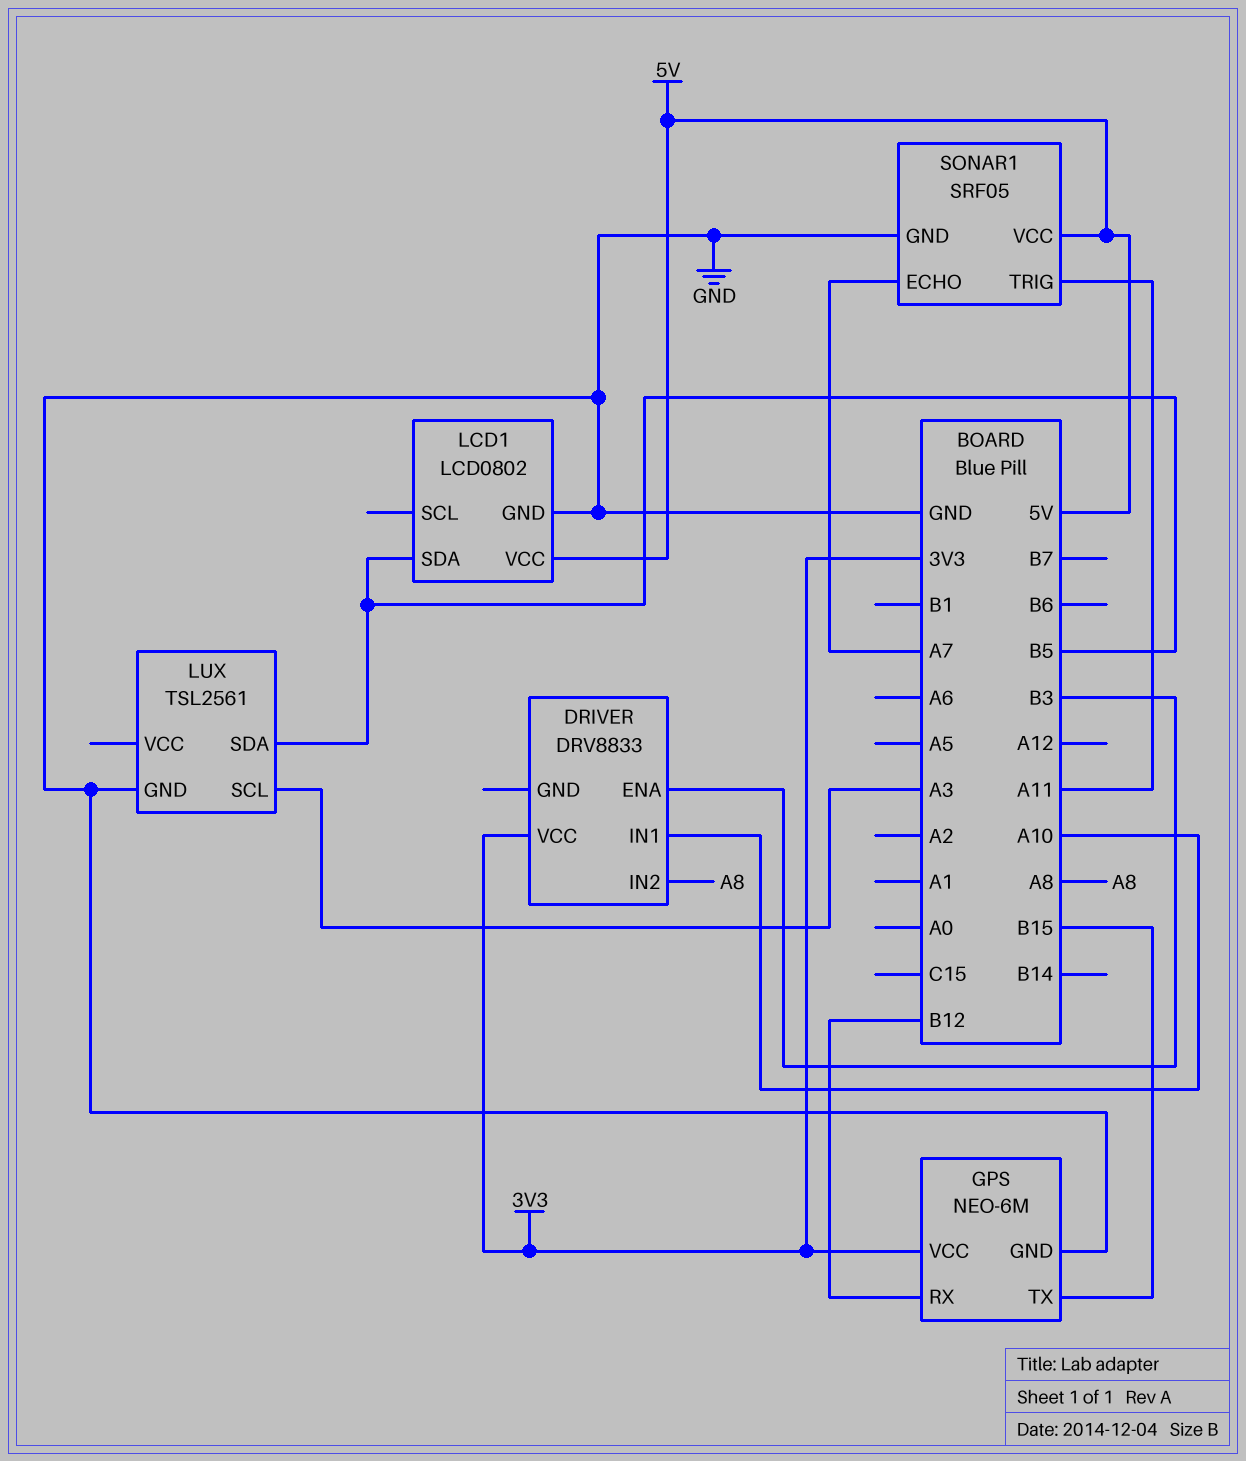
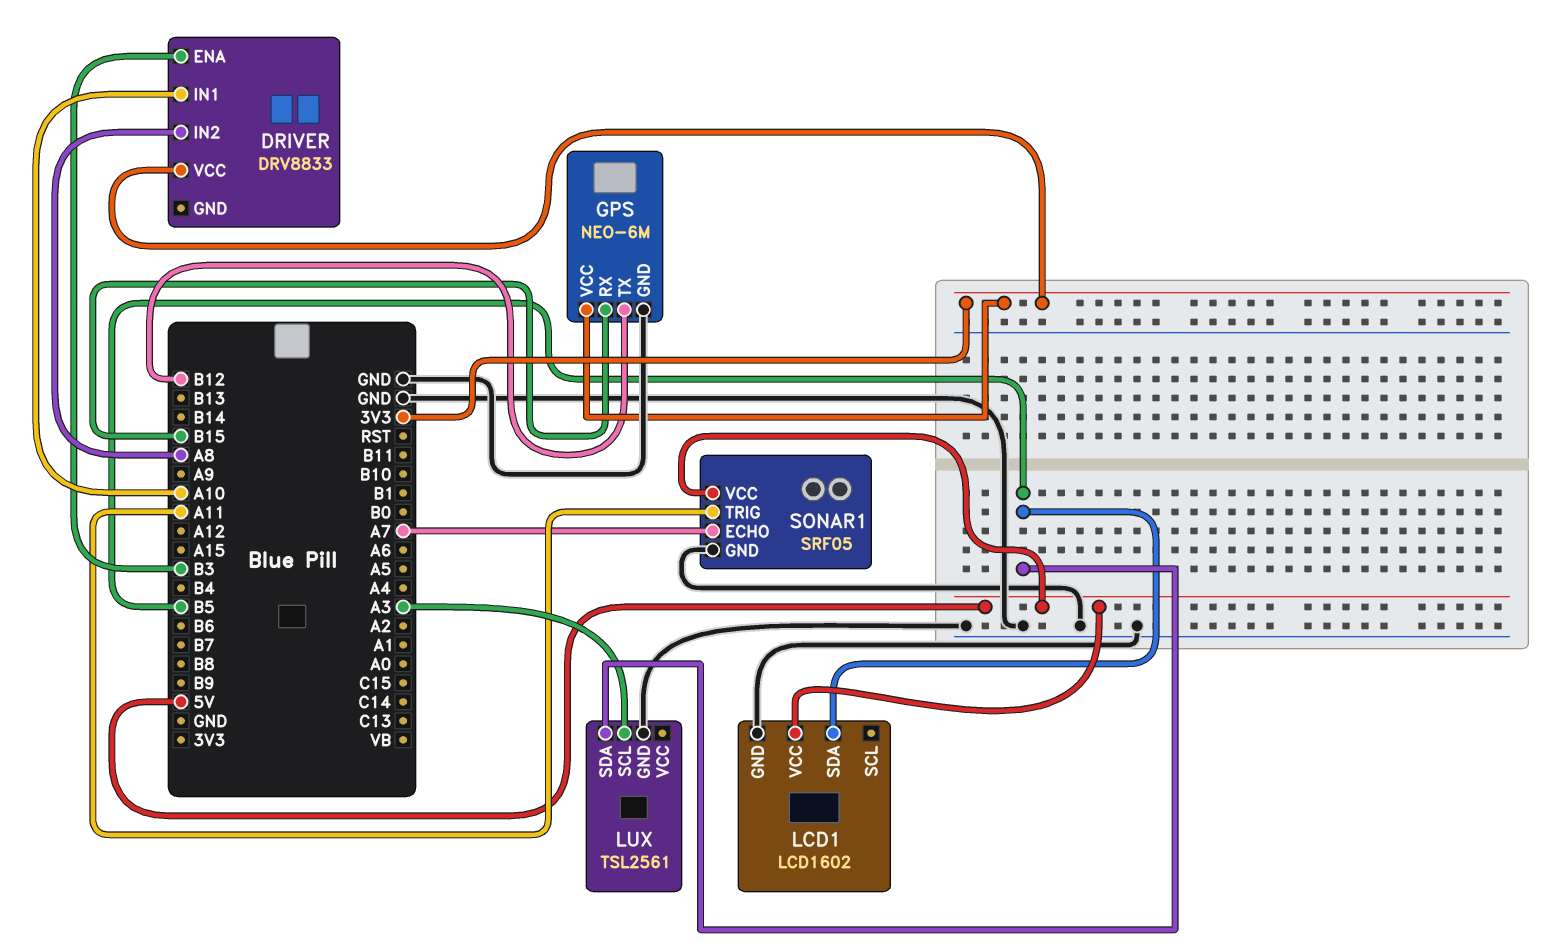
GPS pin RX: B12 -> B15
GPS pin TX: B15 -> B12
LCD1: LCD0802 -> LCD1602

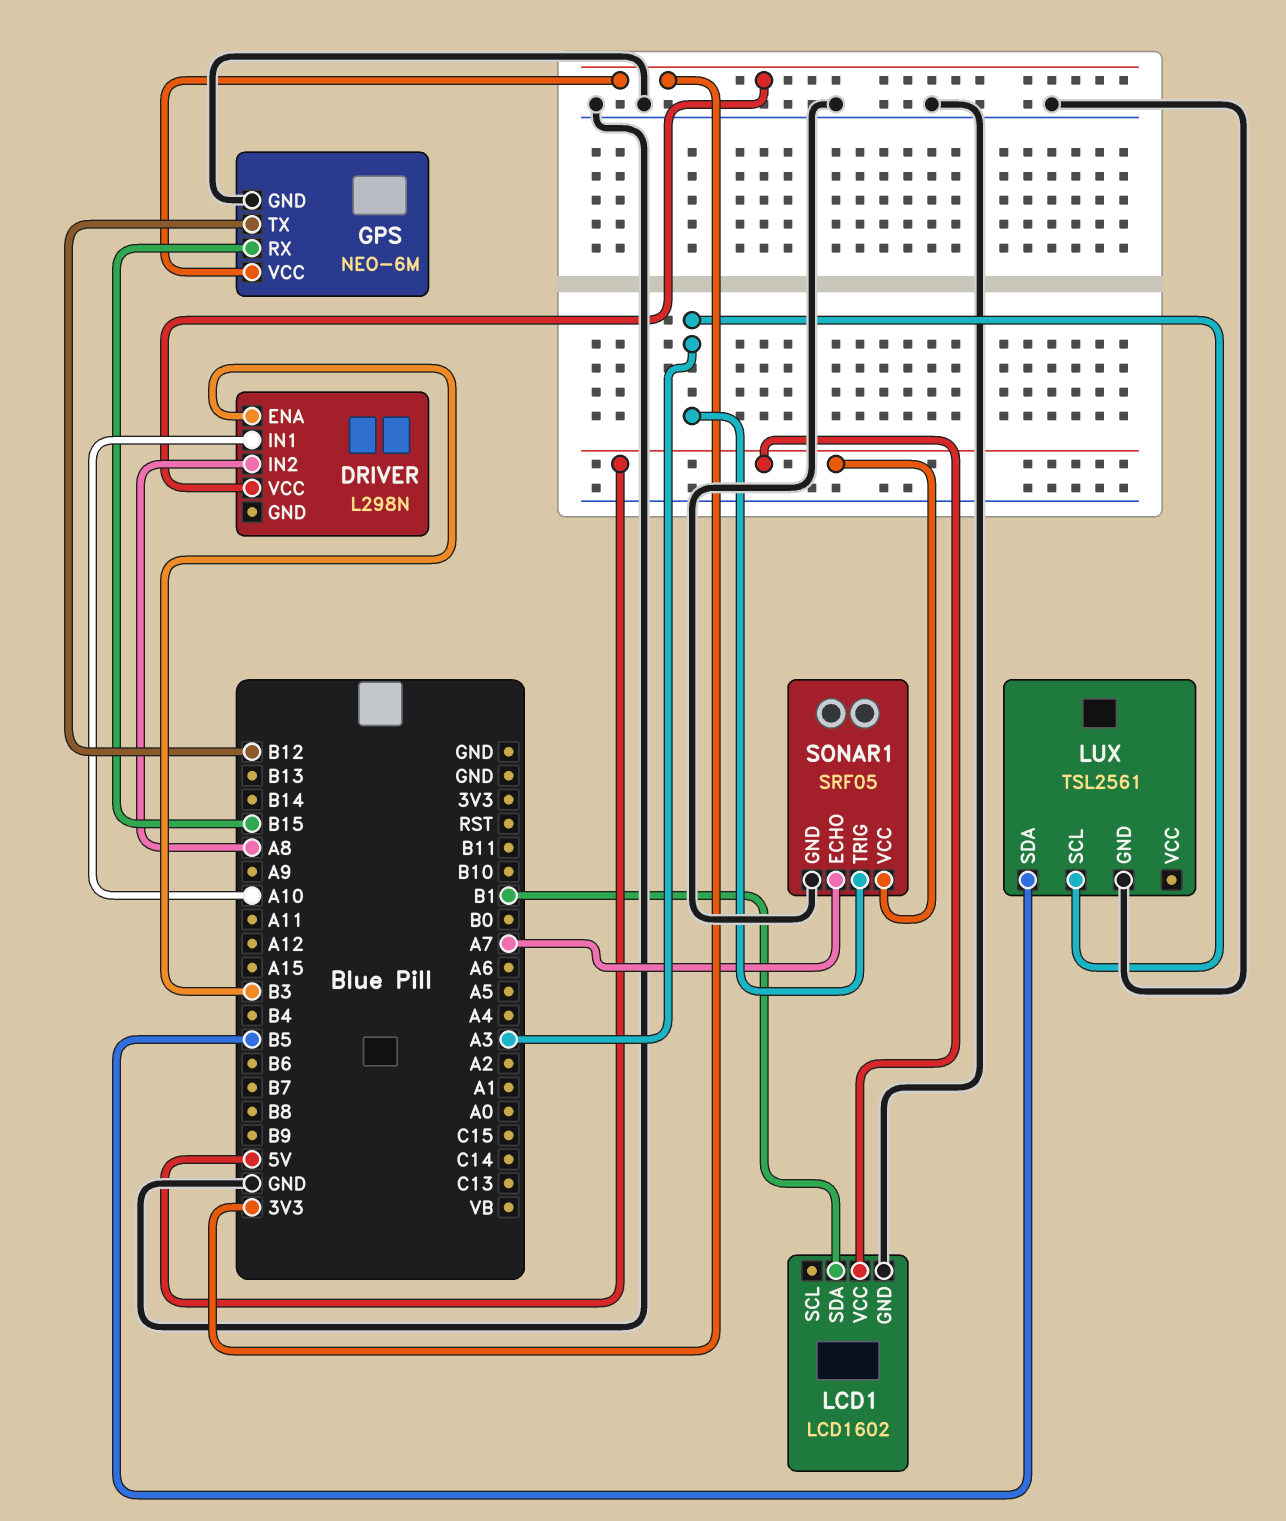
DRIVER: DRV8833 -> L298N
LCD1 pin SDA: B5 -> B1
SONAR1 pin TRIG: A11 -> A3

